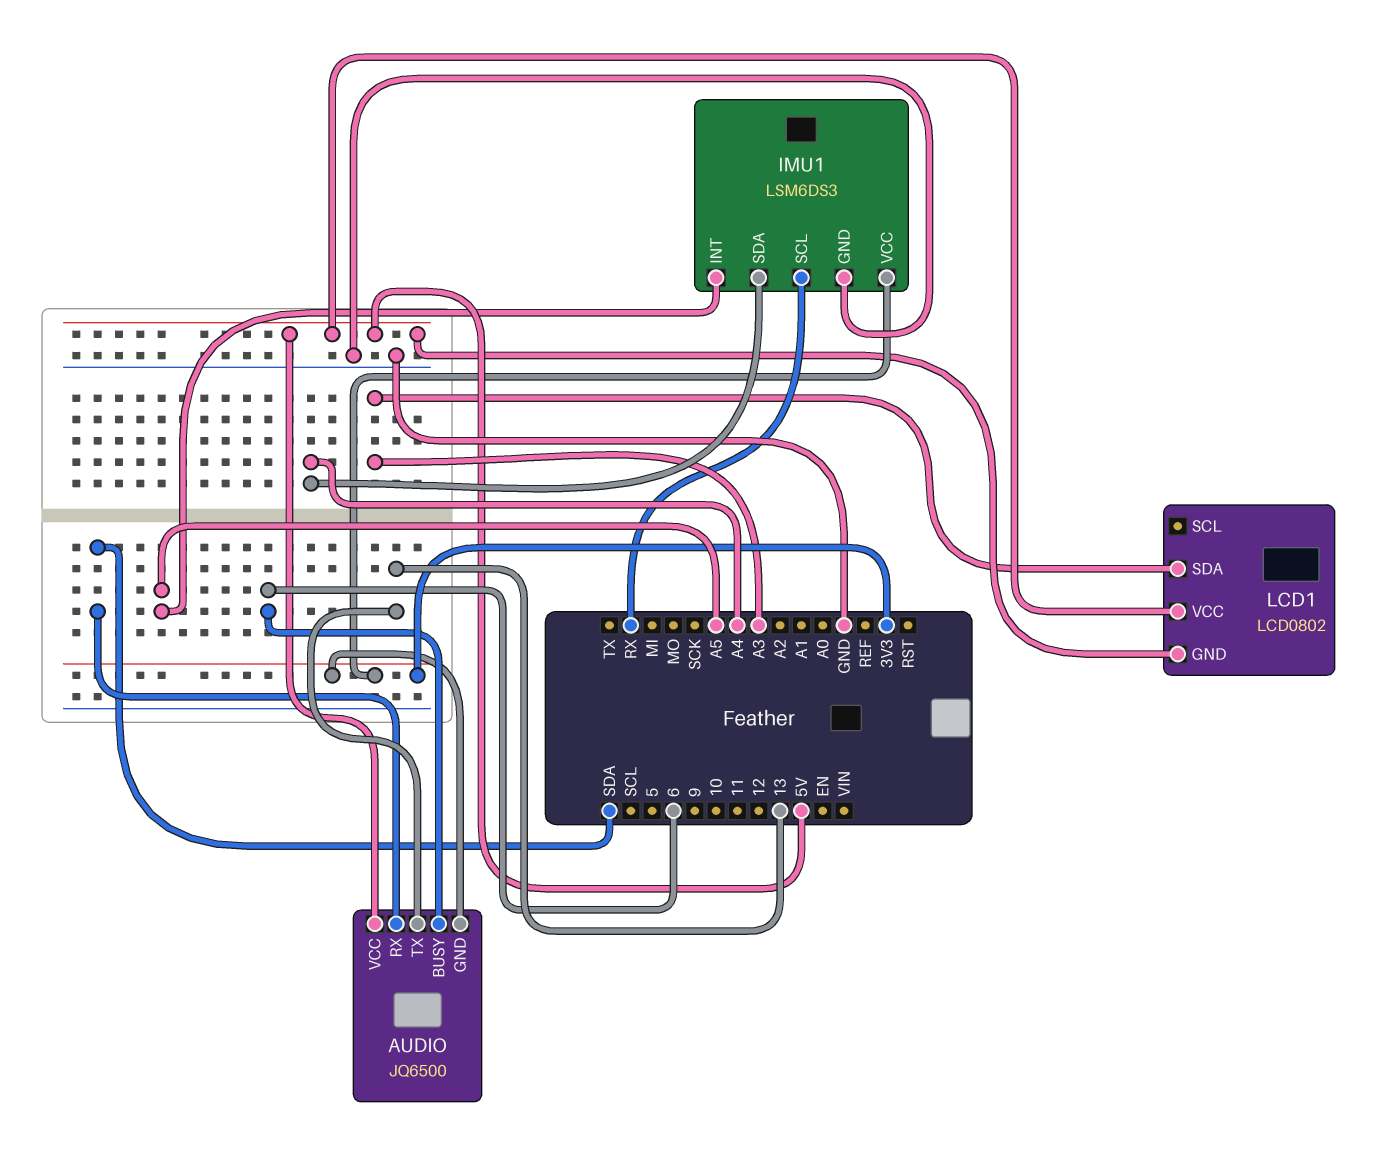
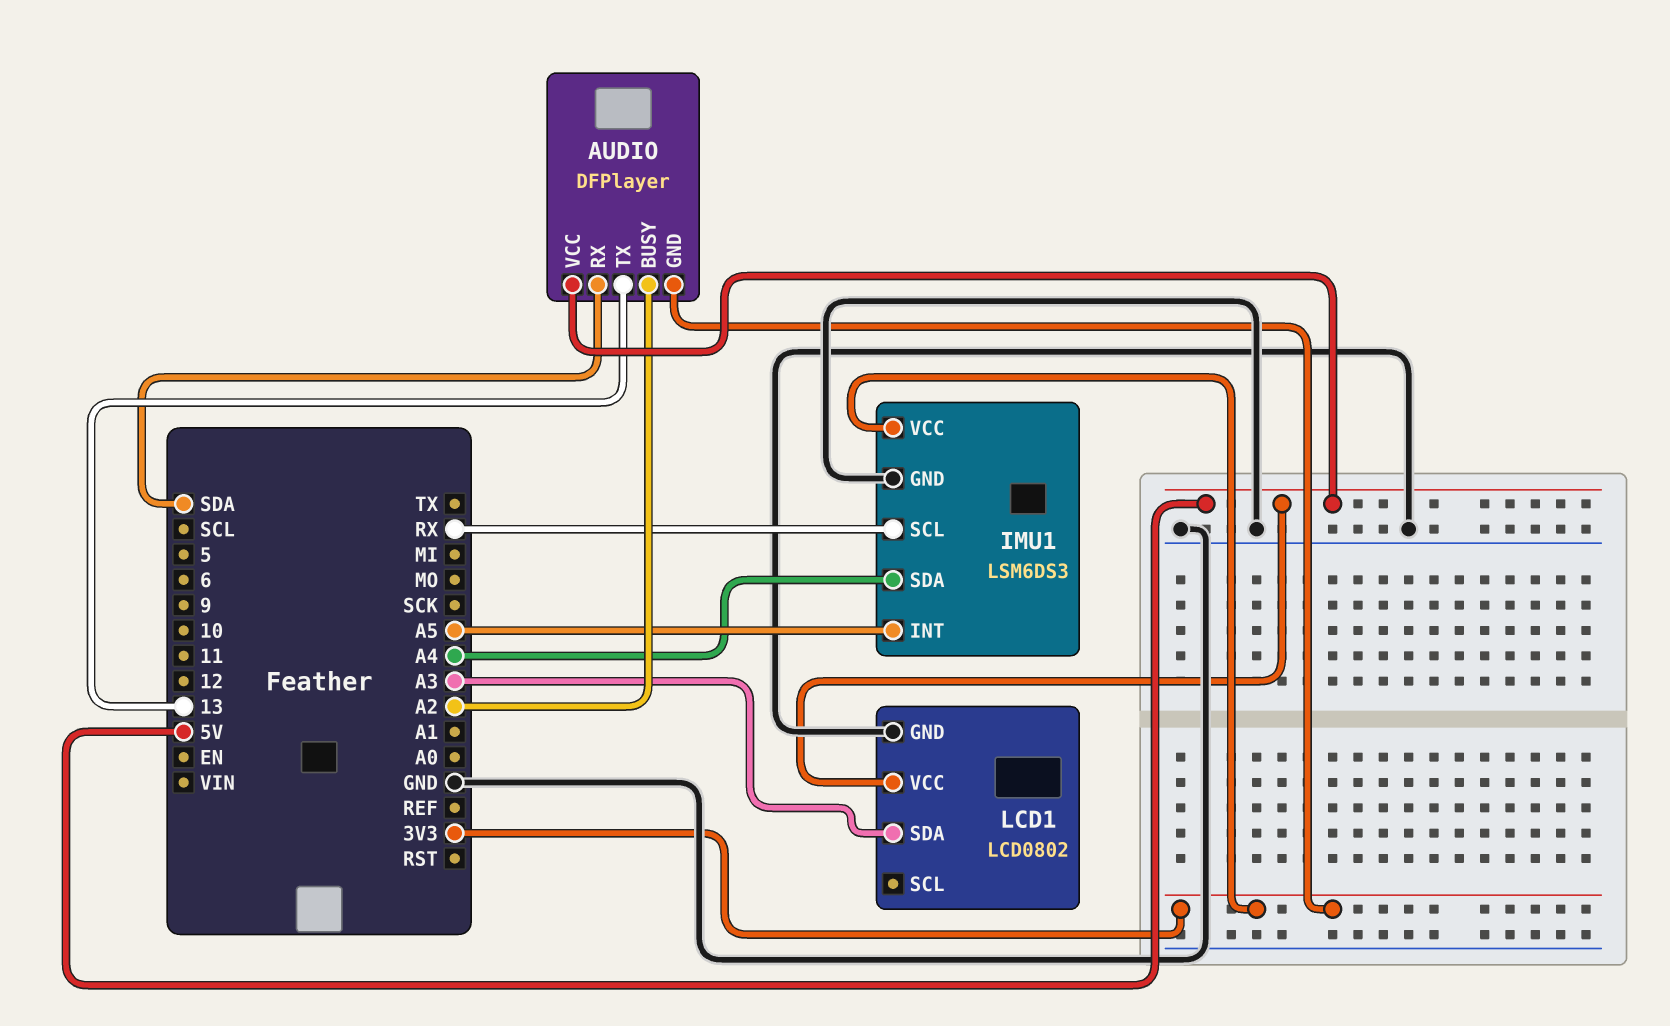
AUDIO: JQ6500 -> DFPlayer
AUDIO pin BUSY: 6 -> A2
LCD1 pin GND: 5V -> GND

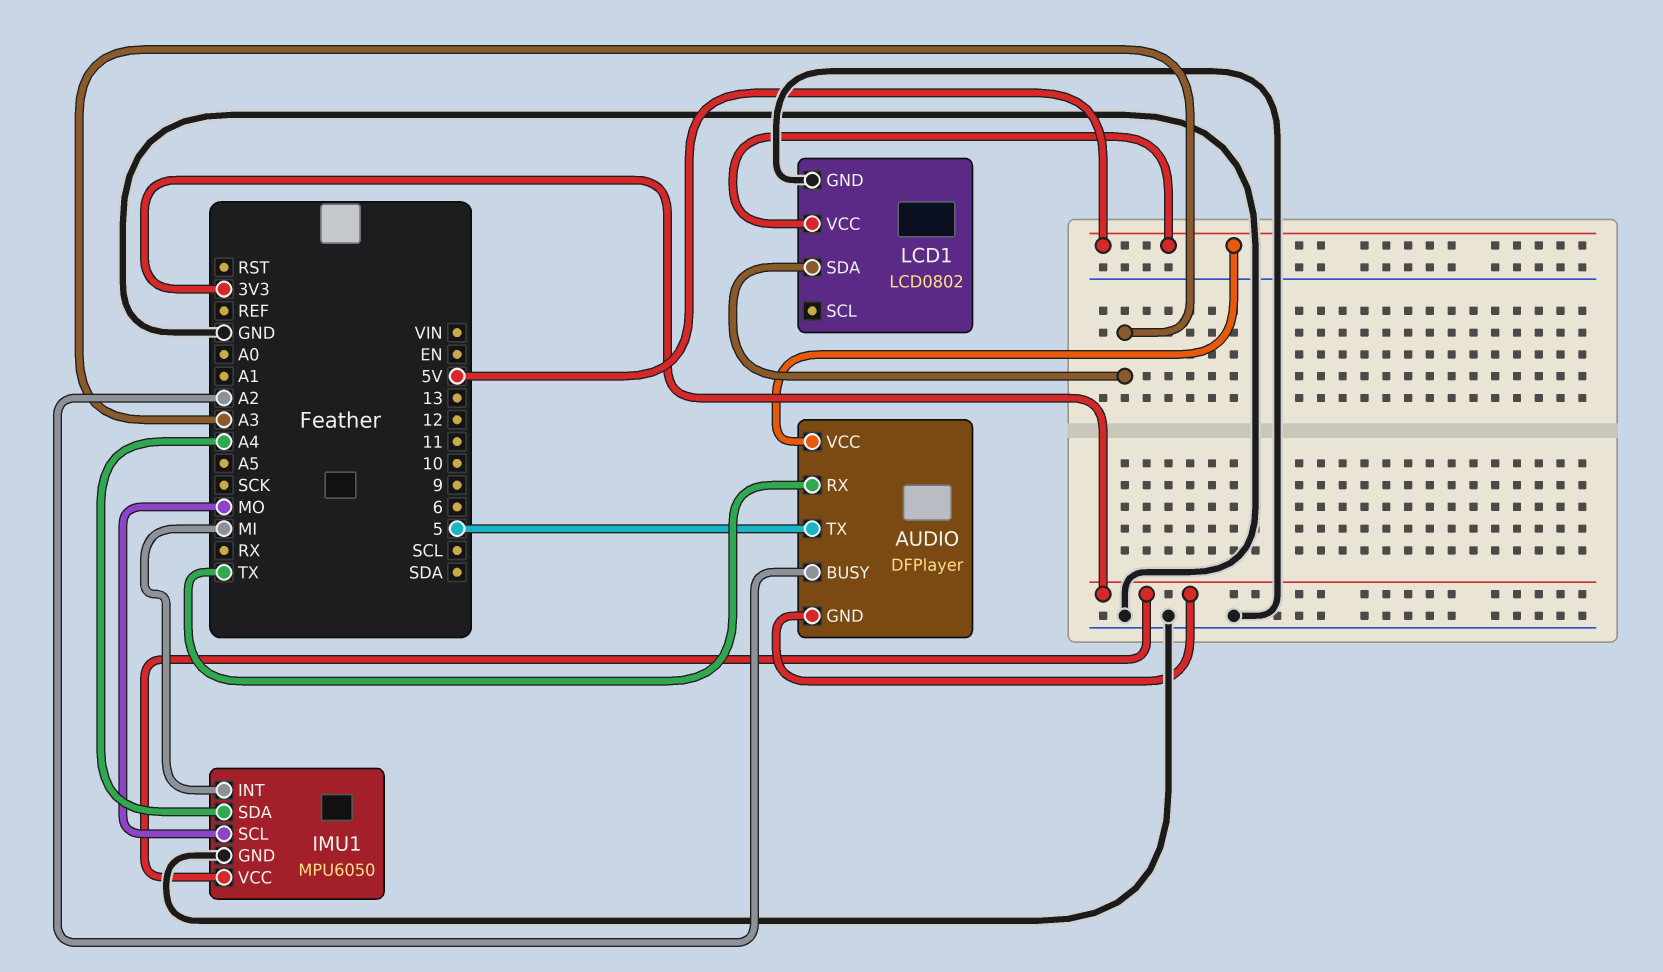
AUDIO pin RX: SDA -> TX
AUDIO pin TX: 13 -> 5
IMU1: LSM6DS3 -> MPU6050
IMU1 pin INT: A5 -> MI
IMU1 pin SCL: RX -> MO

